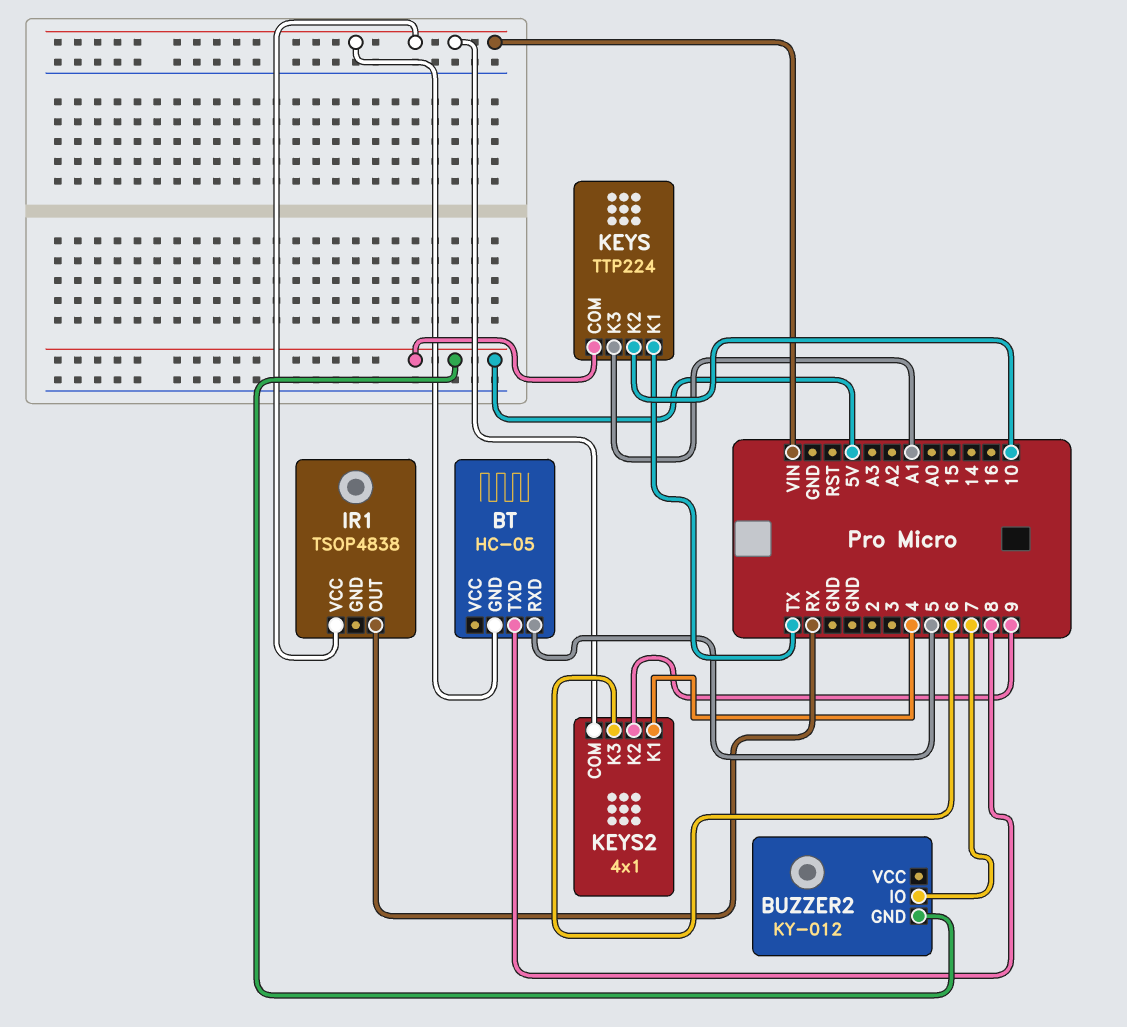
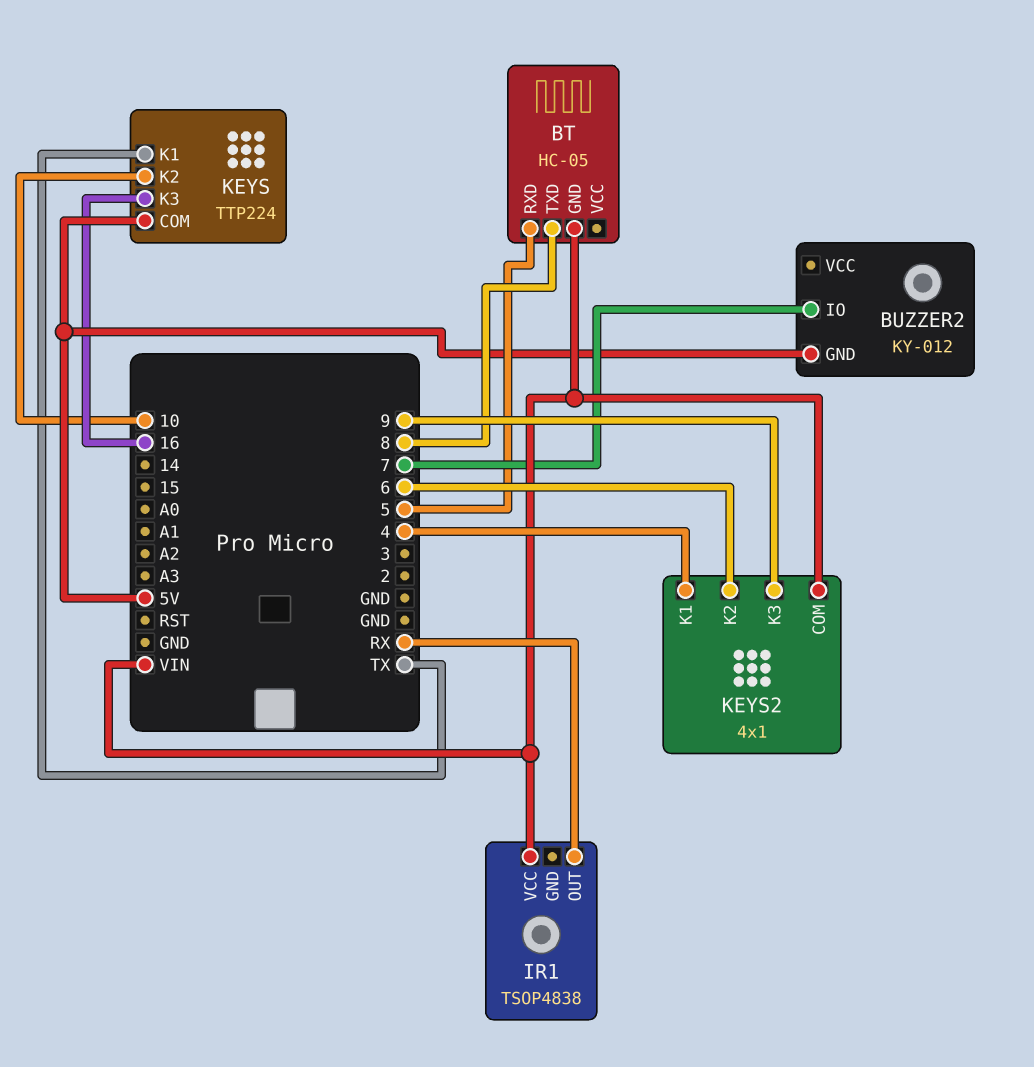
KEYS pin K3: A1 -> 16
KEYS2 pin K2: 9 -> 6
KEYS2 pin K3: 6 -> 9

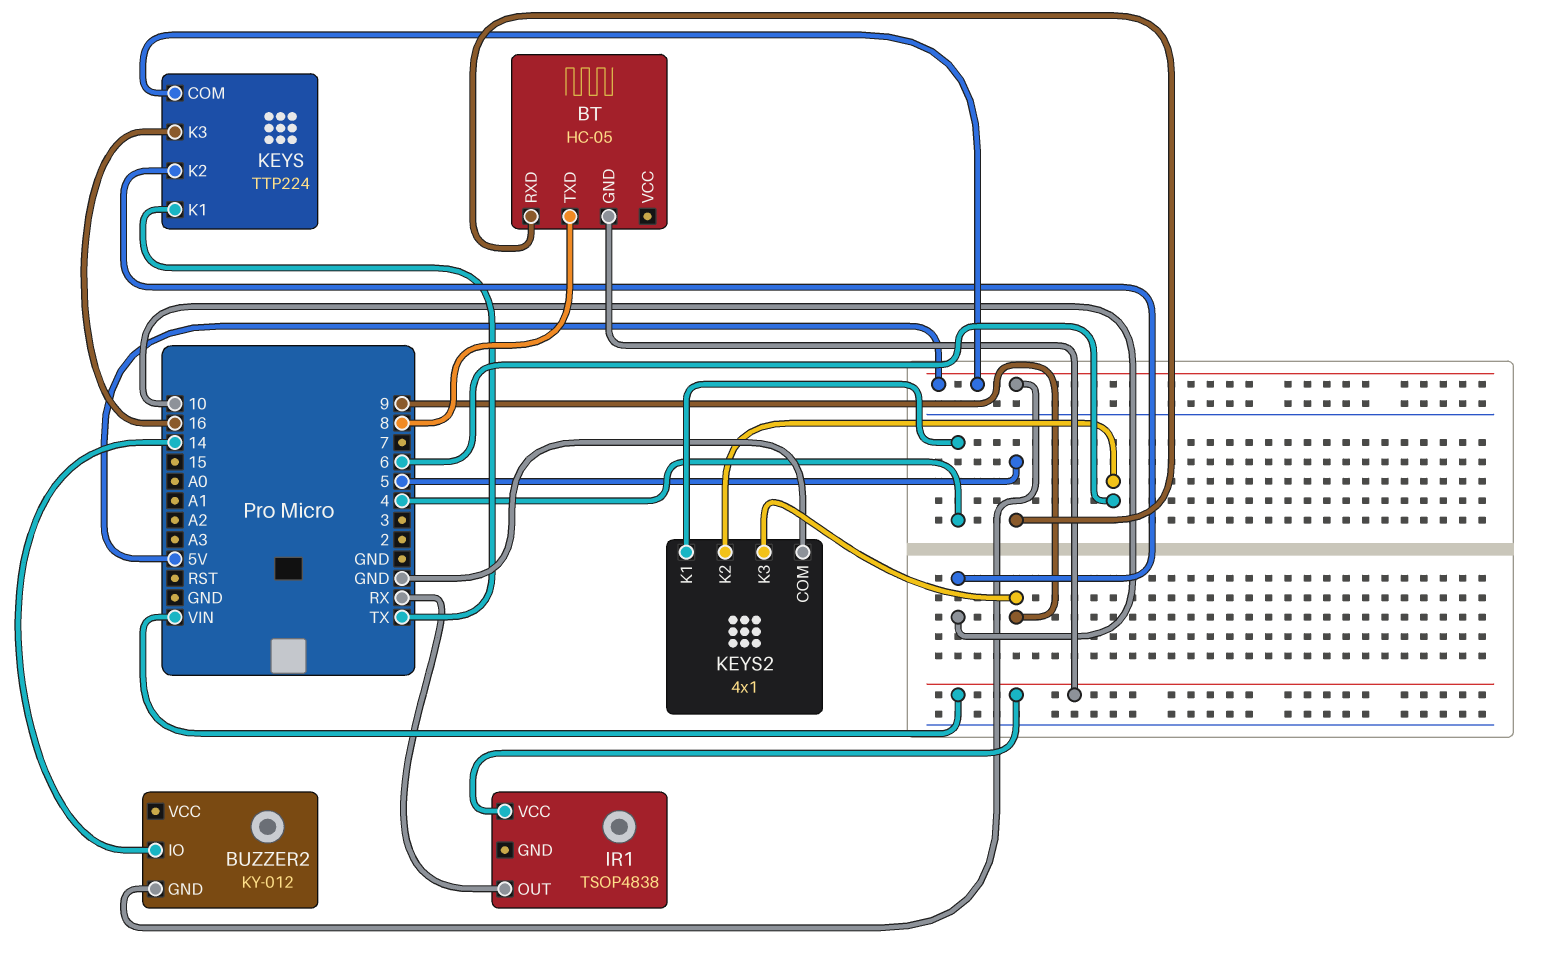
BUZZER2 pin IO: 7 -> 14
KEYS2 pin COM: VIN -> GND

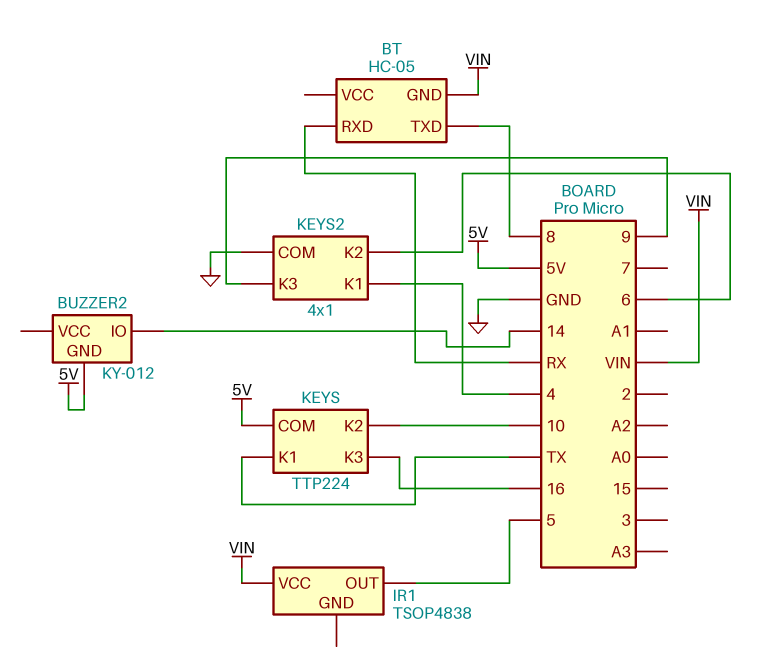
BT pin RXD: 5 -> RX
IR1 pin OUT: RX -> 5

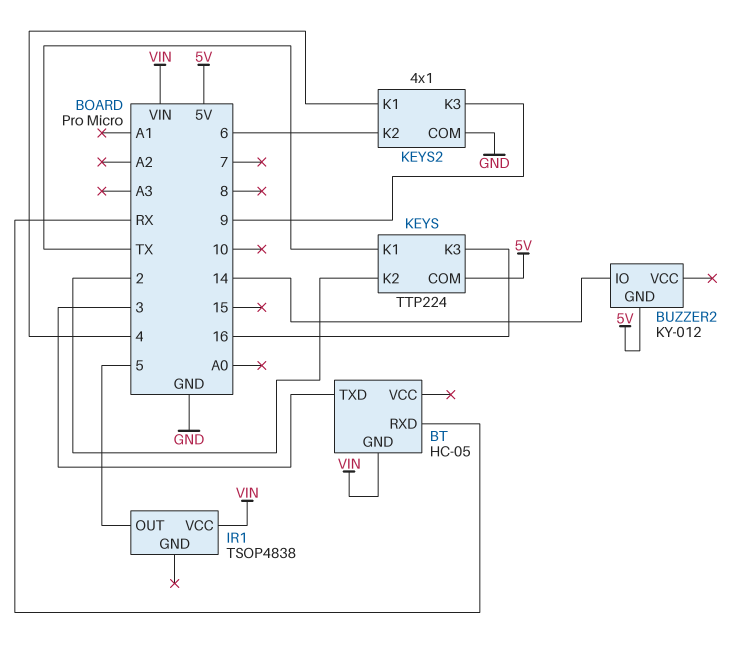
BT pin TXD: 8 -> 3
KEYS pin K2: 10 -> 2

